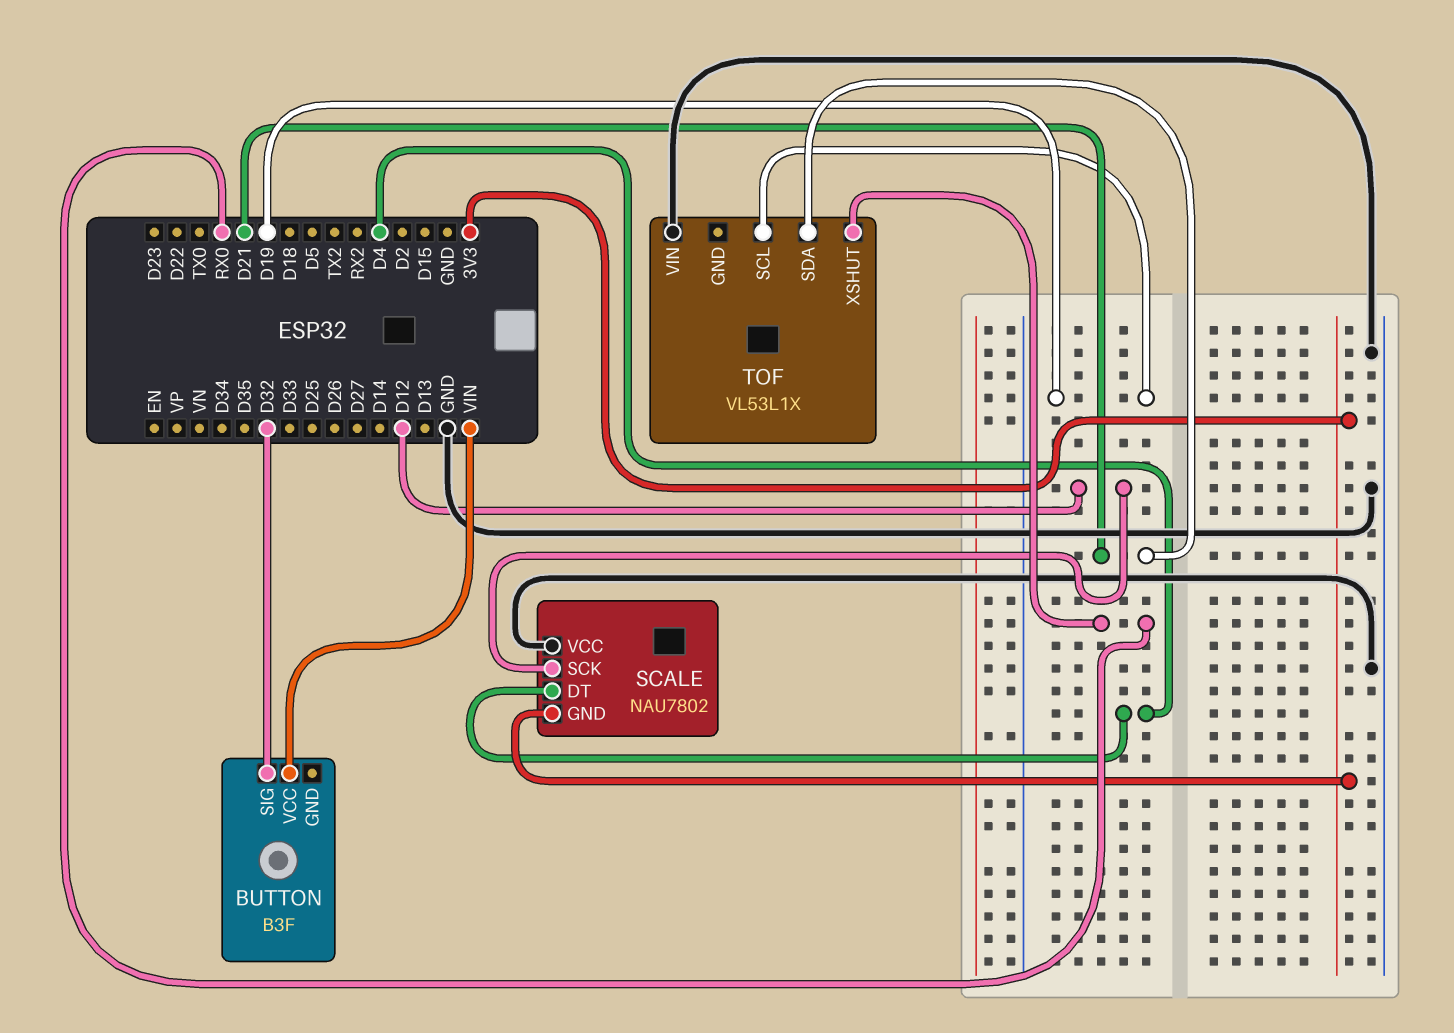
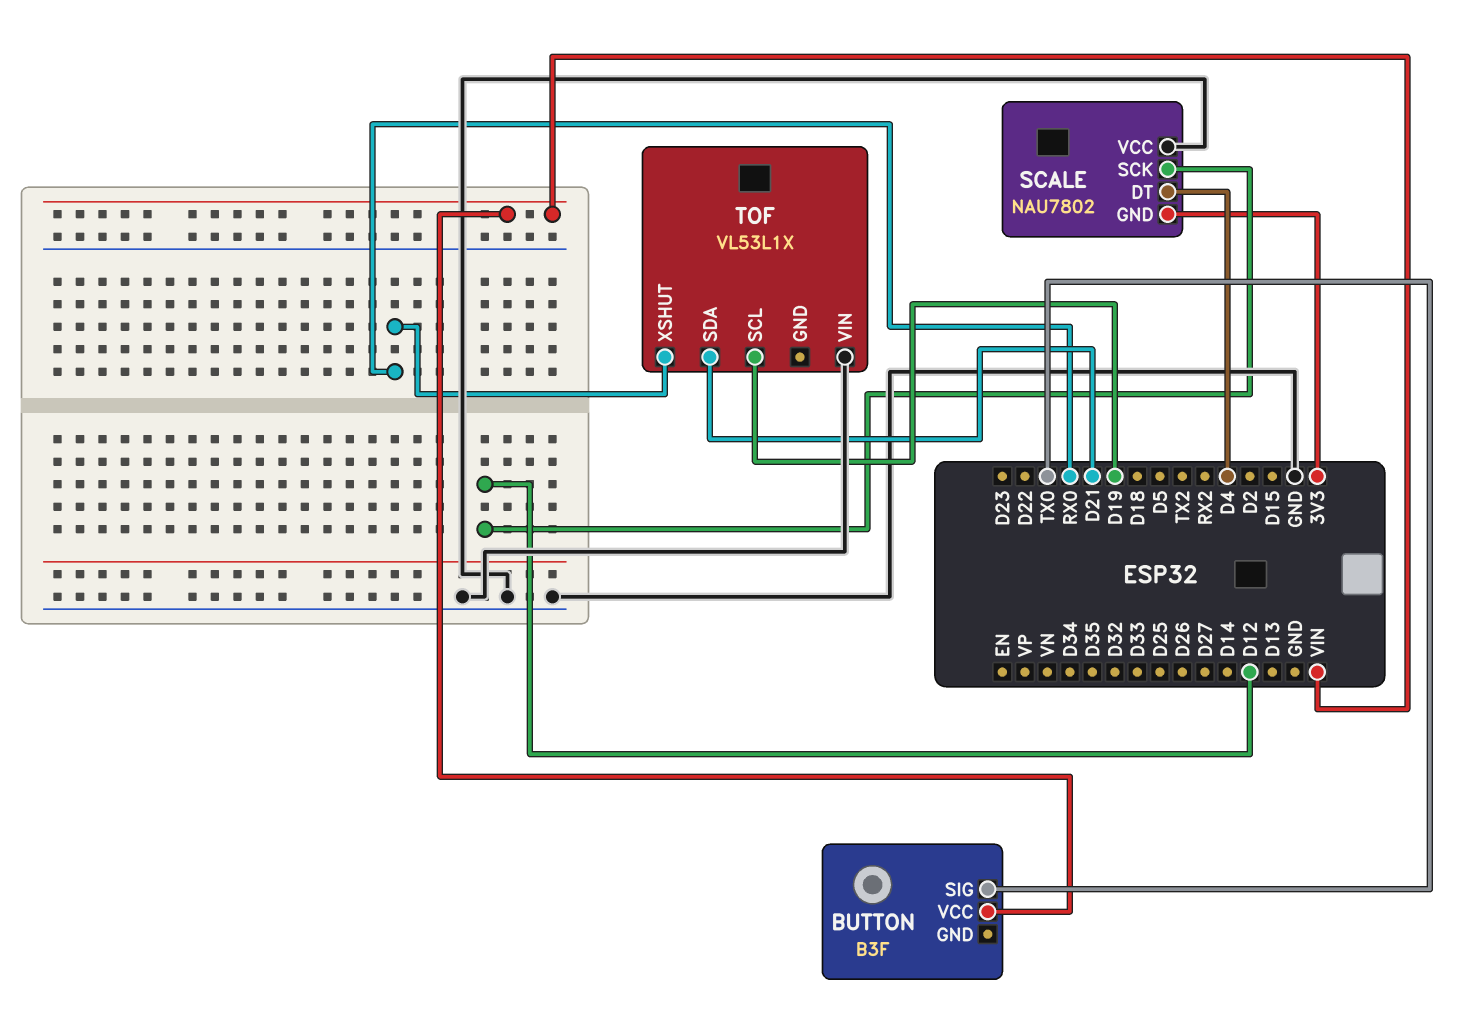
BUTTON pin SIG: D32 -> TX0

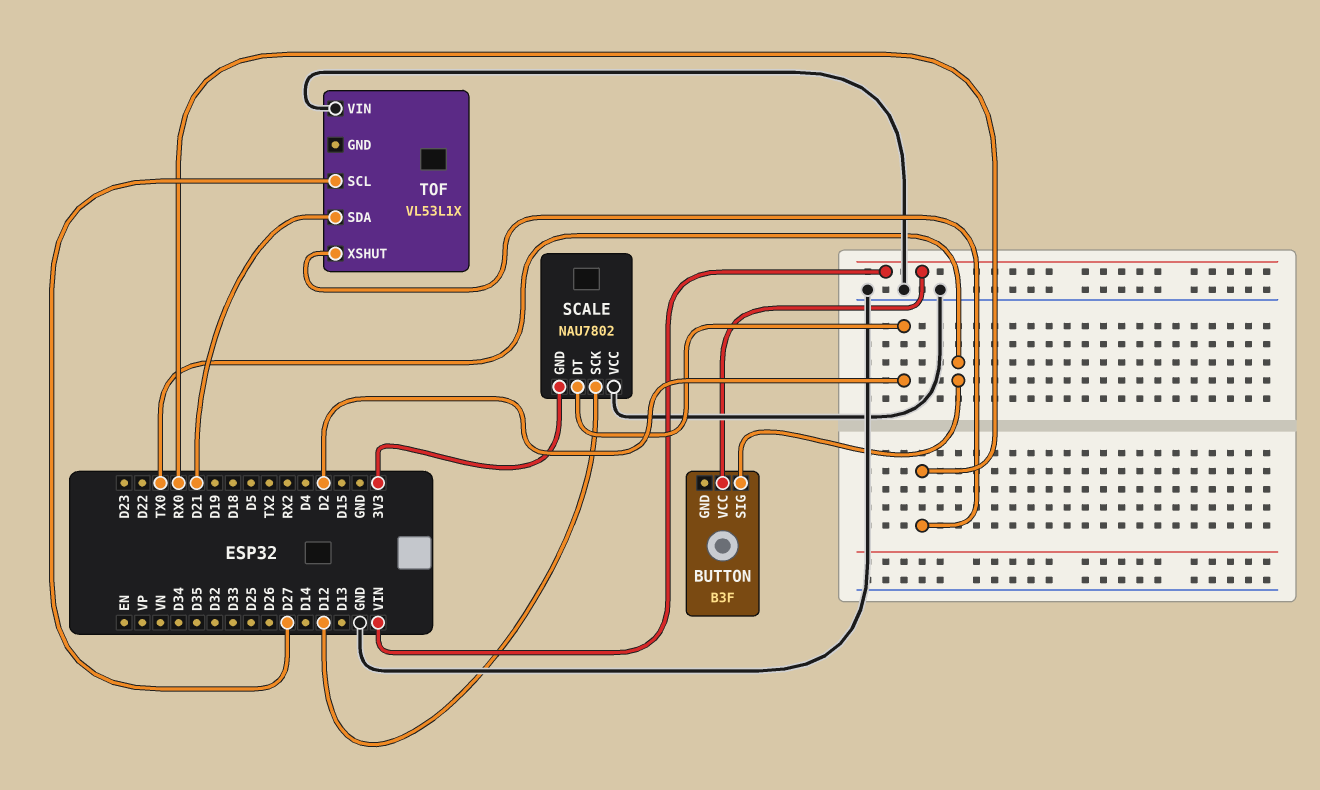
SCALE pin DT: D4 -> D2
TOF pin SCL: D19 -> D27

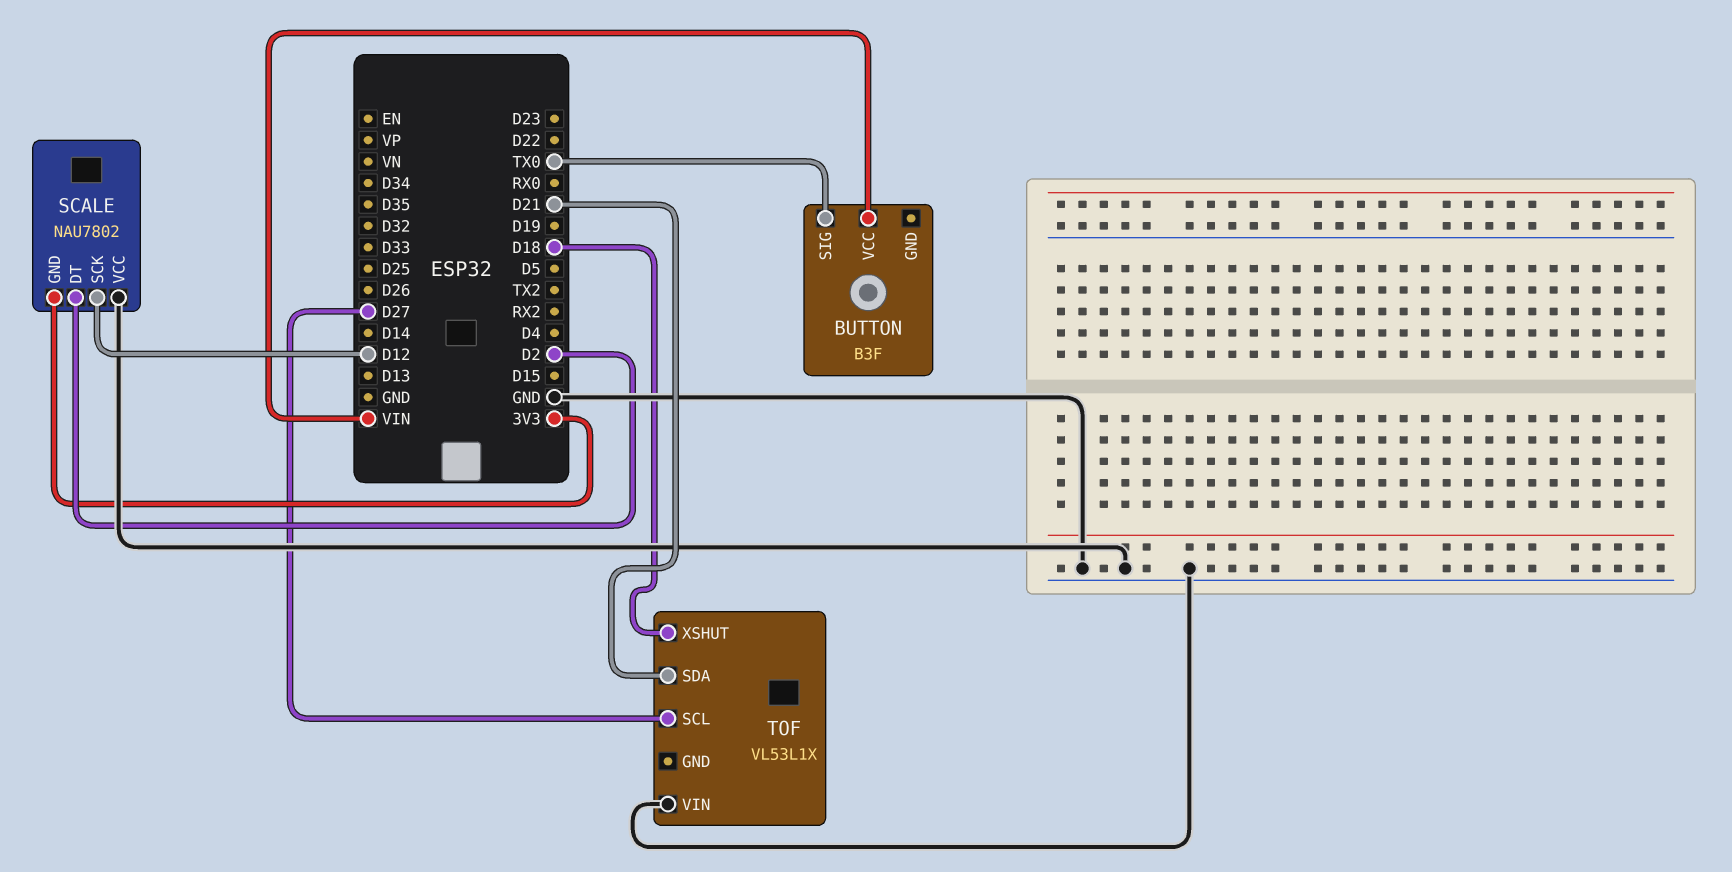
TOF pin XSHUT: RX0 -> D18

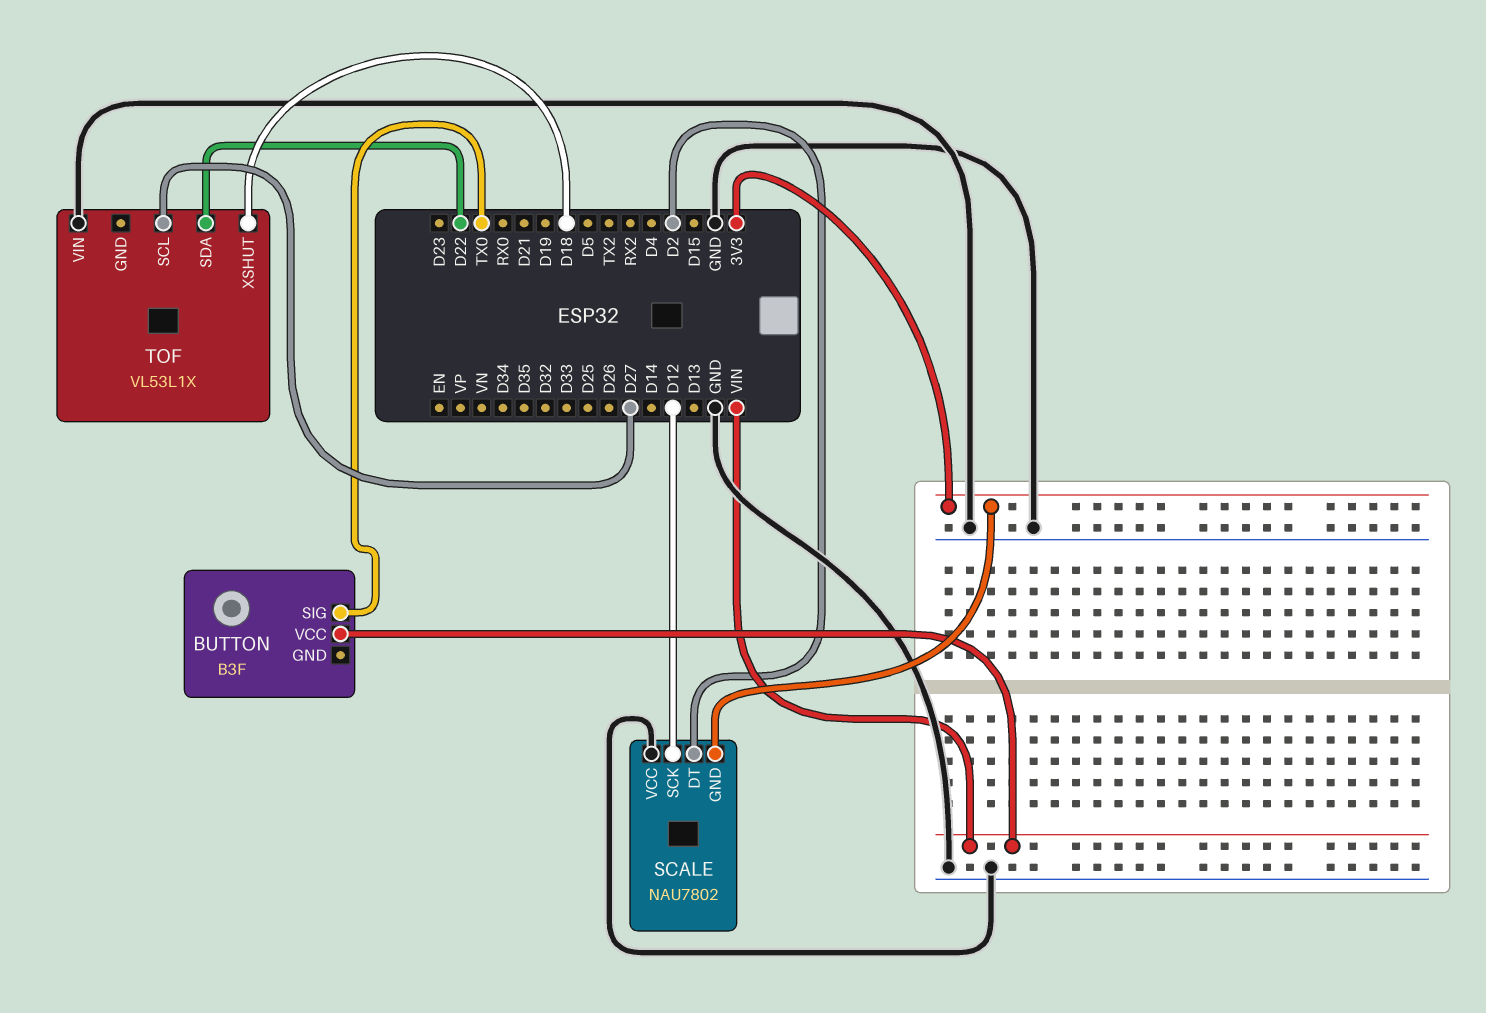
TOF pin SDA: D21 -> D22

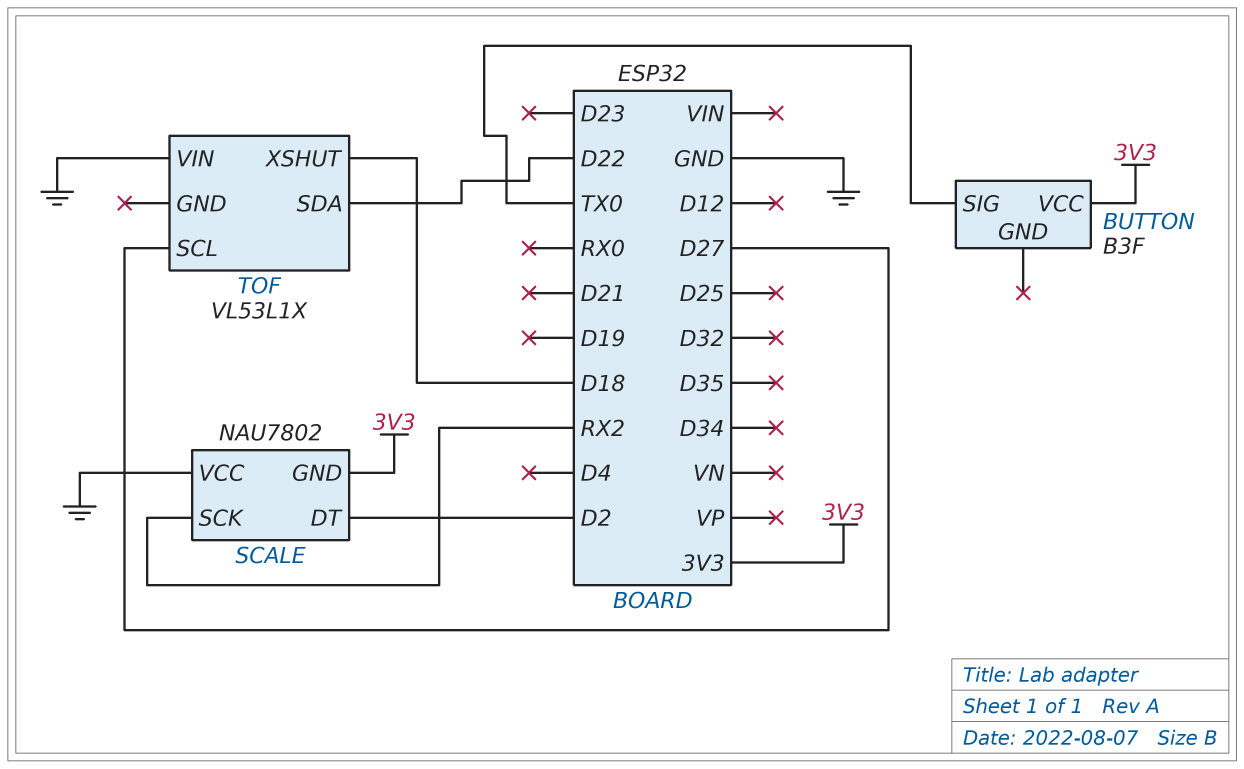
BUTTON pin VCC: VIN -> 3V3
SCALE pin SCK: D12 -> RX2

